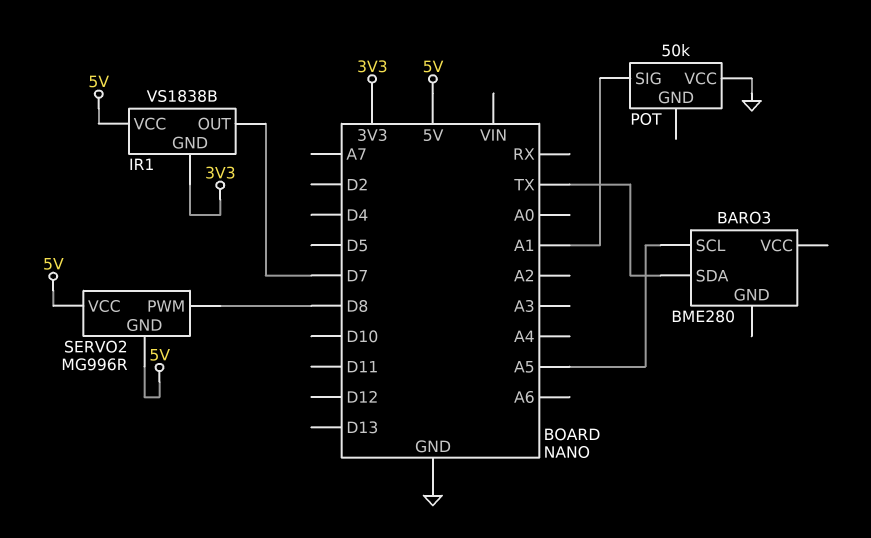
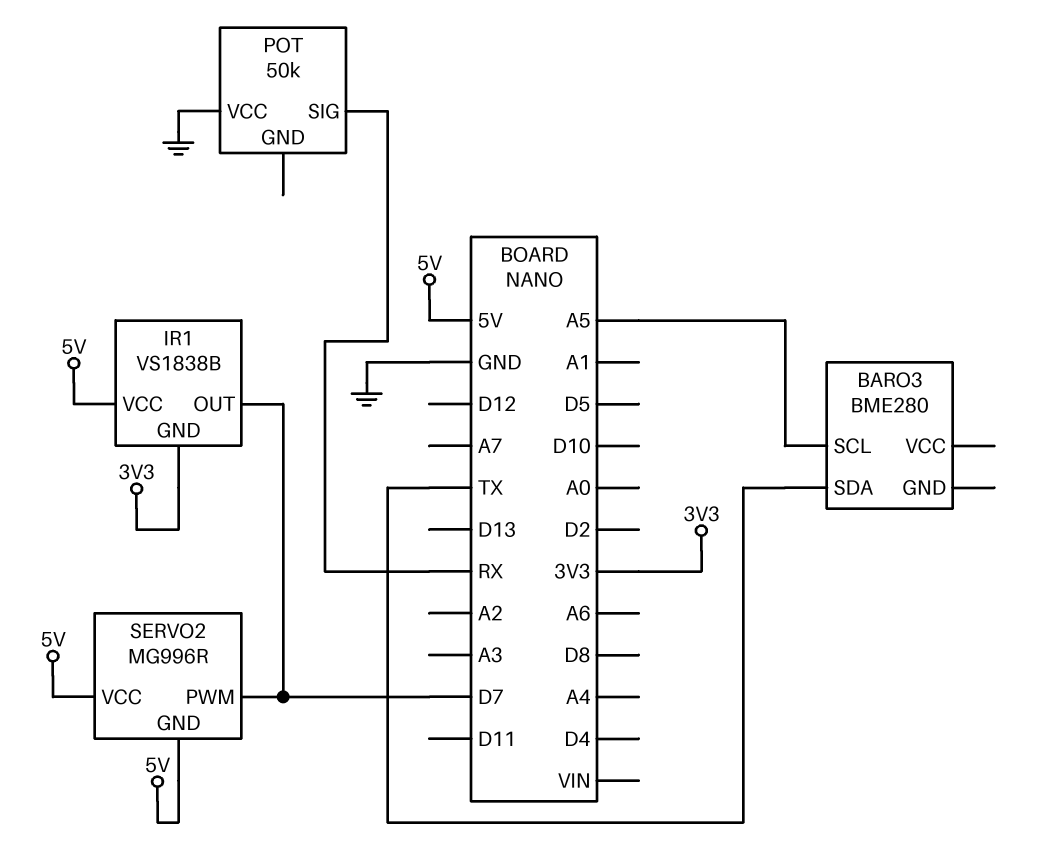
POT pin SIG: A1 -> RX
SERVO2 pin PWM: D8 -> D7

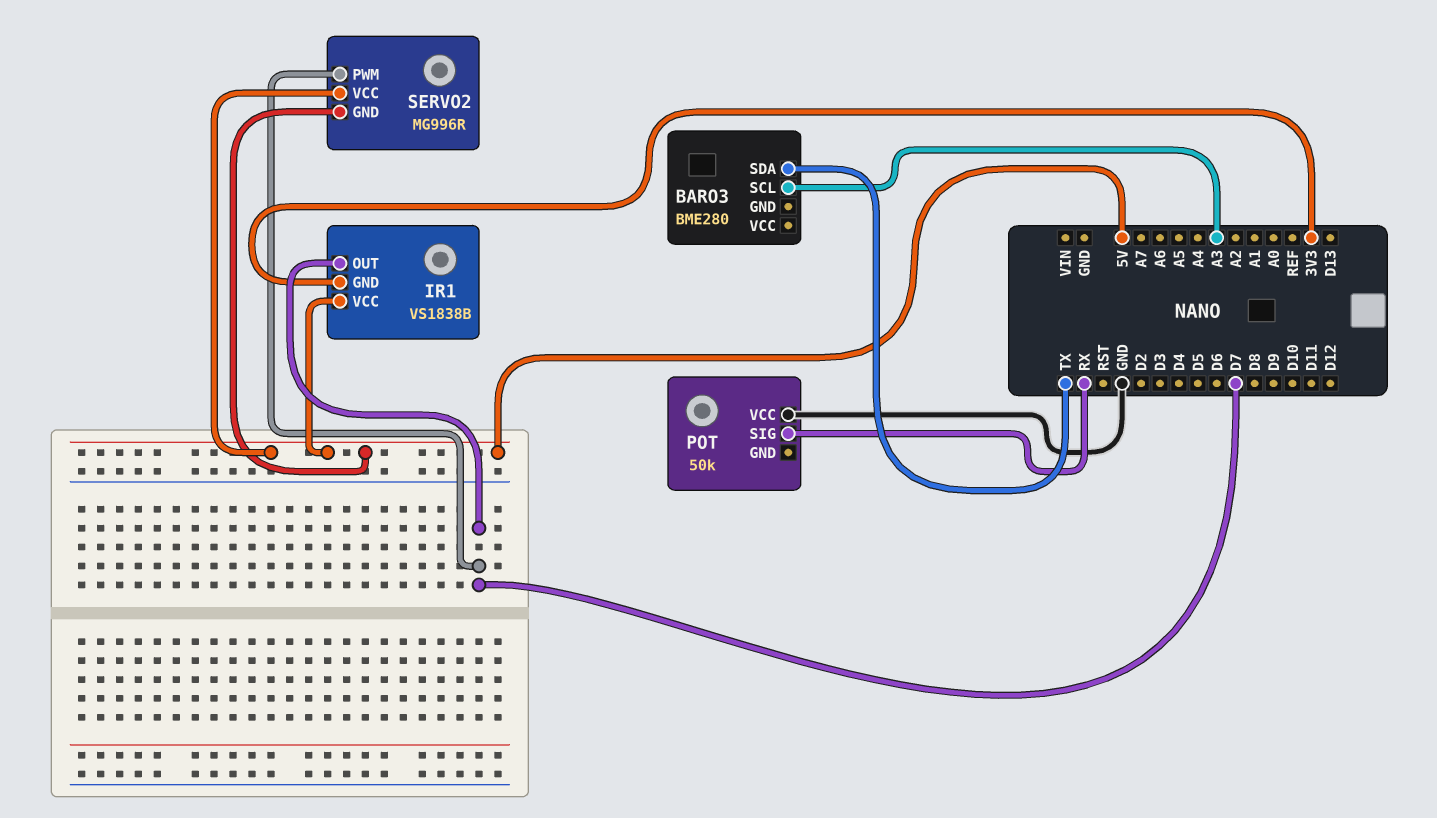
BARO3 pin SCL: A5 -> A3

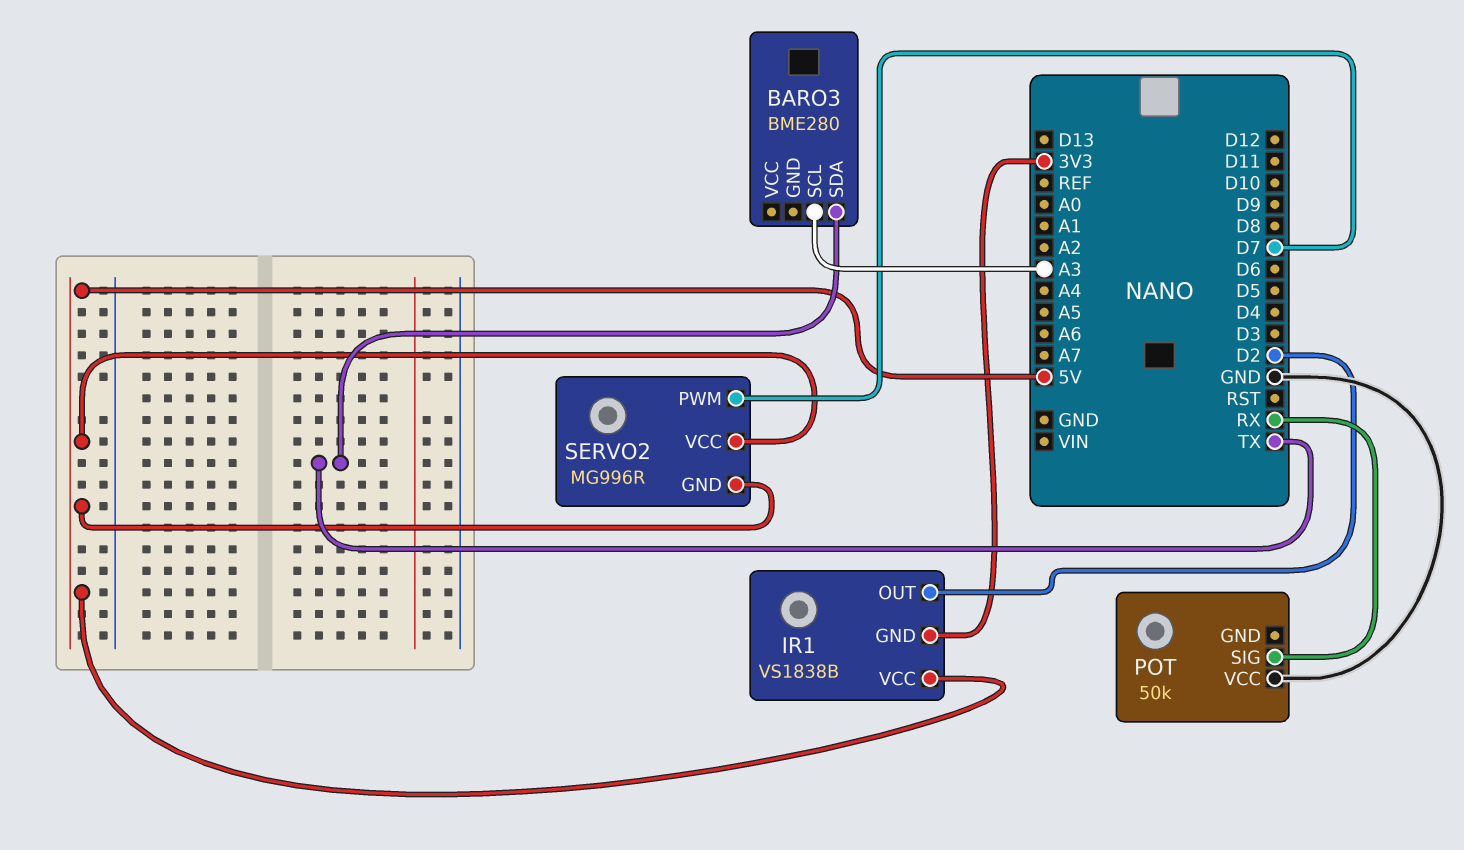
IR1 pin OUT: D7 -> D2

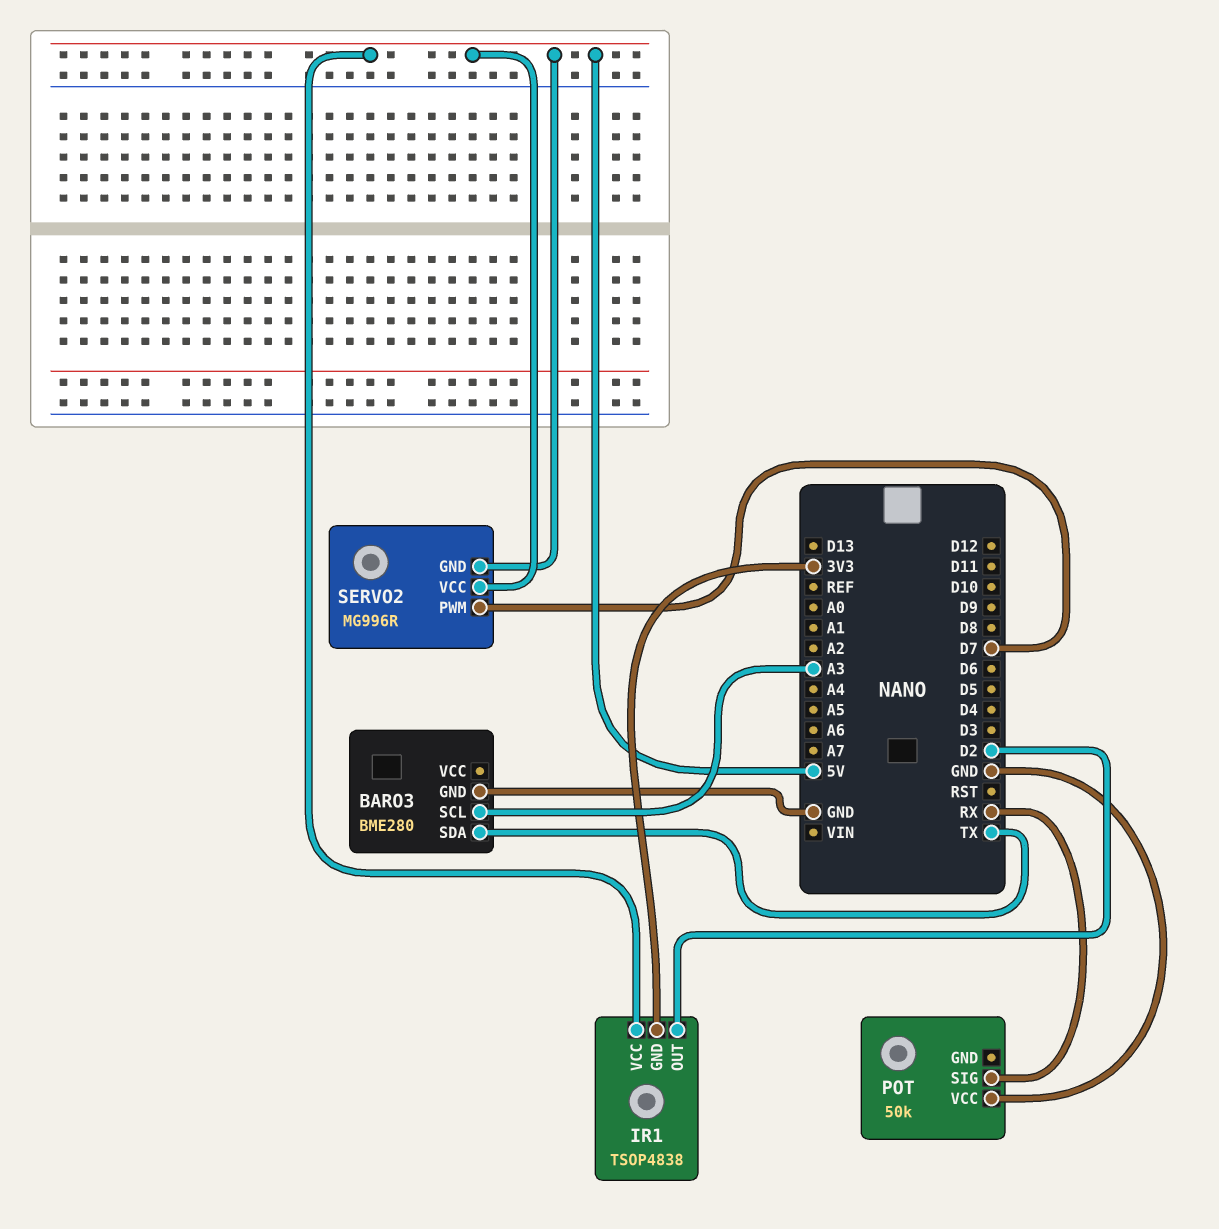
BARO3 pin GND: none -> GND
IR1: VS1838B -> TSOP4838

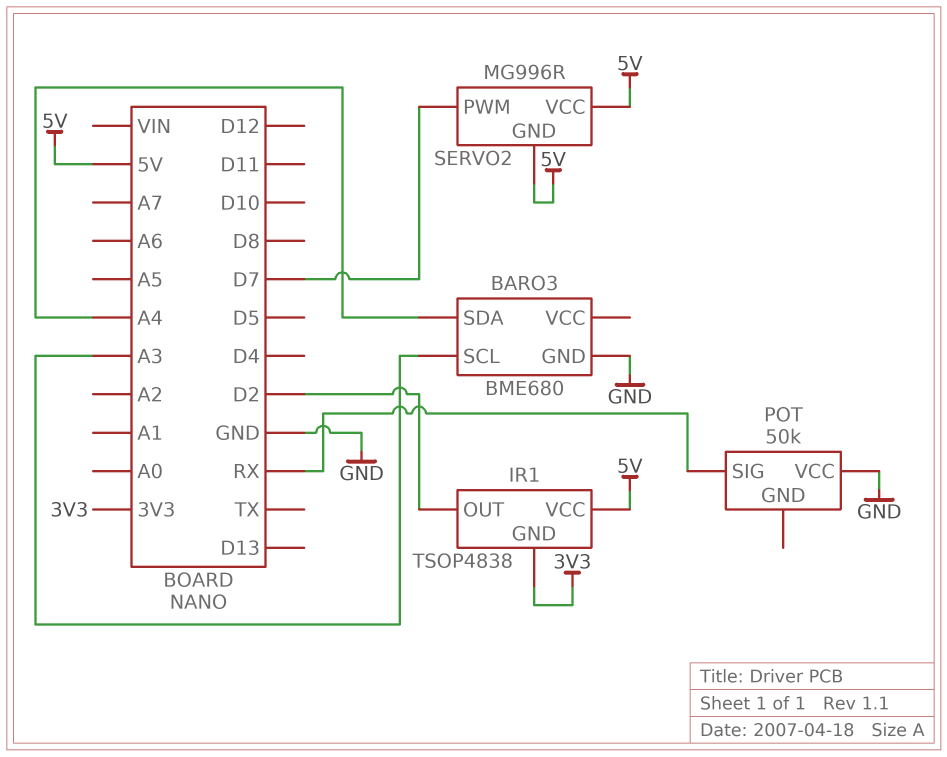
BARO3: BME280 -> BME680
BARO3 pin SDA: TX -> A4

